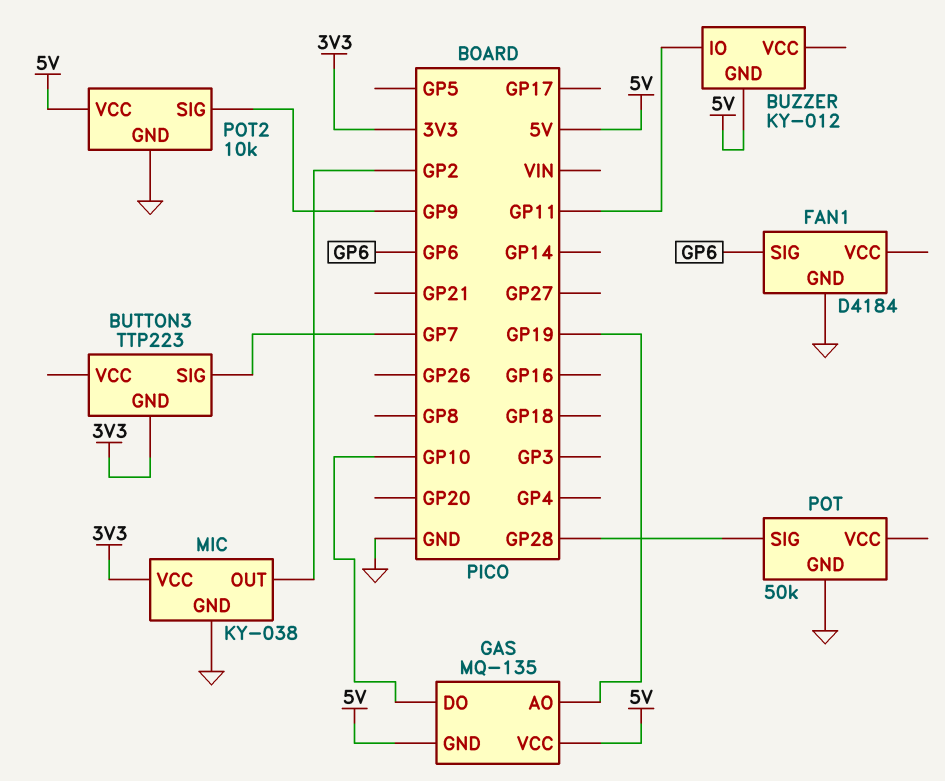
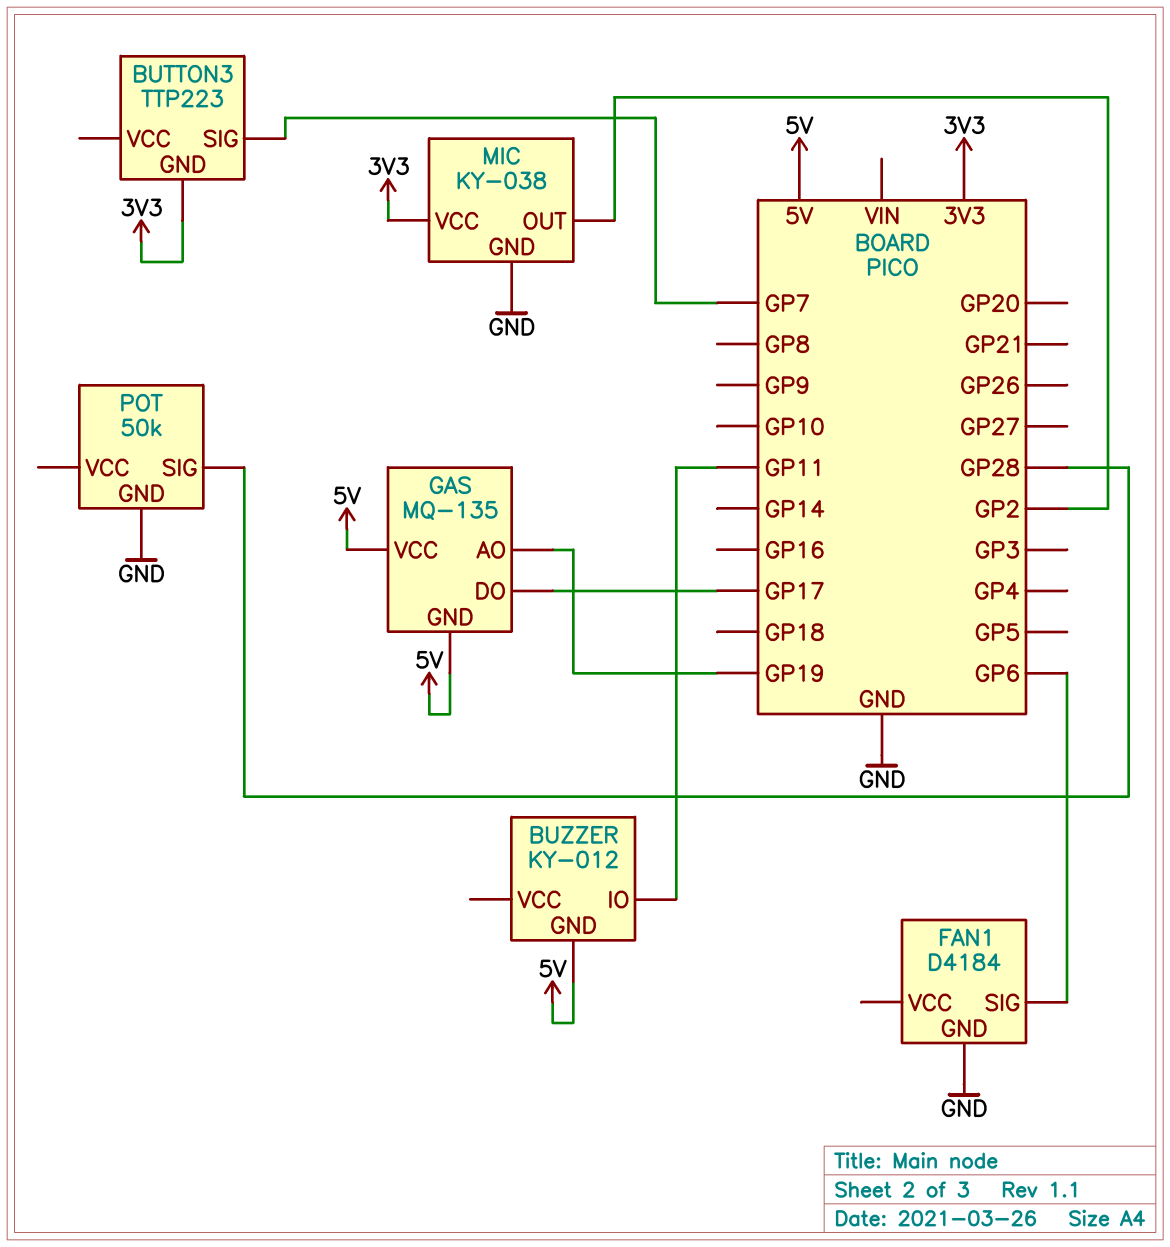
GAS pin DO: GP10 -> GP17
POT2: 10k -> none
POT2 pin GND: GND -> none
POT2 pin SIG: GP9 -> none
POT2 pin VCC: 5V -> none

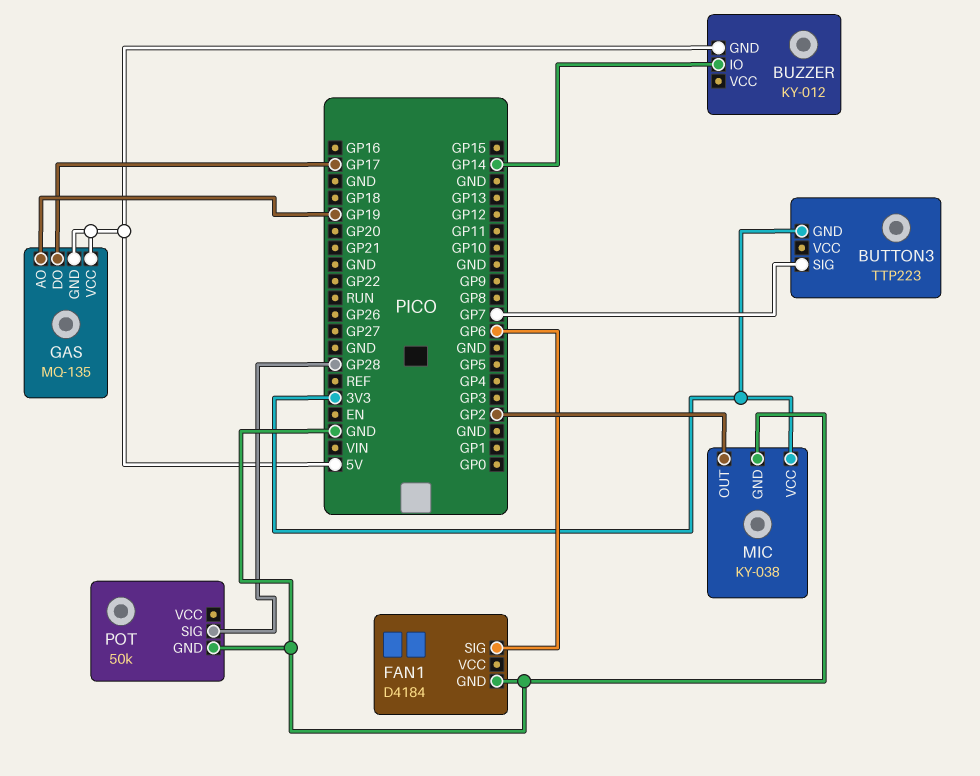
BUZZER pin IO: GP11 -> GP14

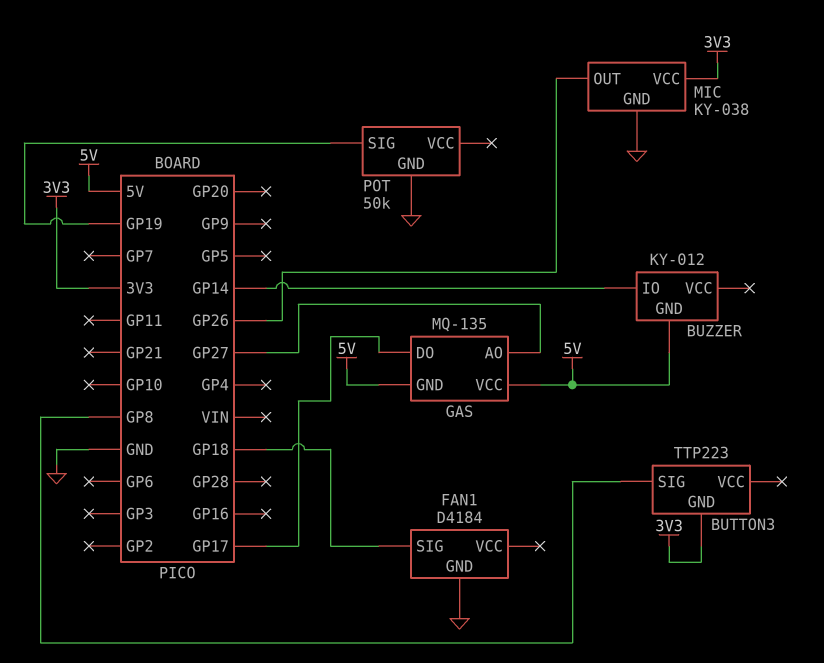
BUTTON3 pin SIG: GP7 -> GP8
FAN1 pin SIG: GP6 -> GP18
GAS pin AO: GP19 -> GP27
MIC pin OUT: GP2 -> GP26
POT pin SIG: GP28 -> GP19

